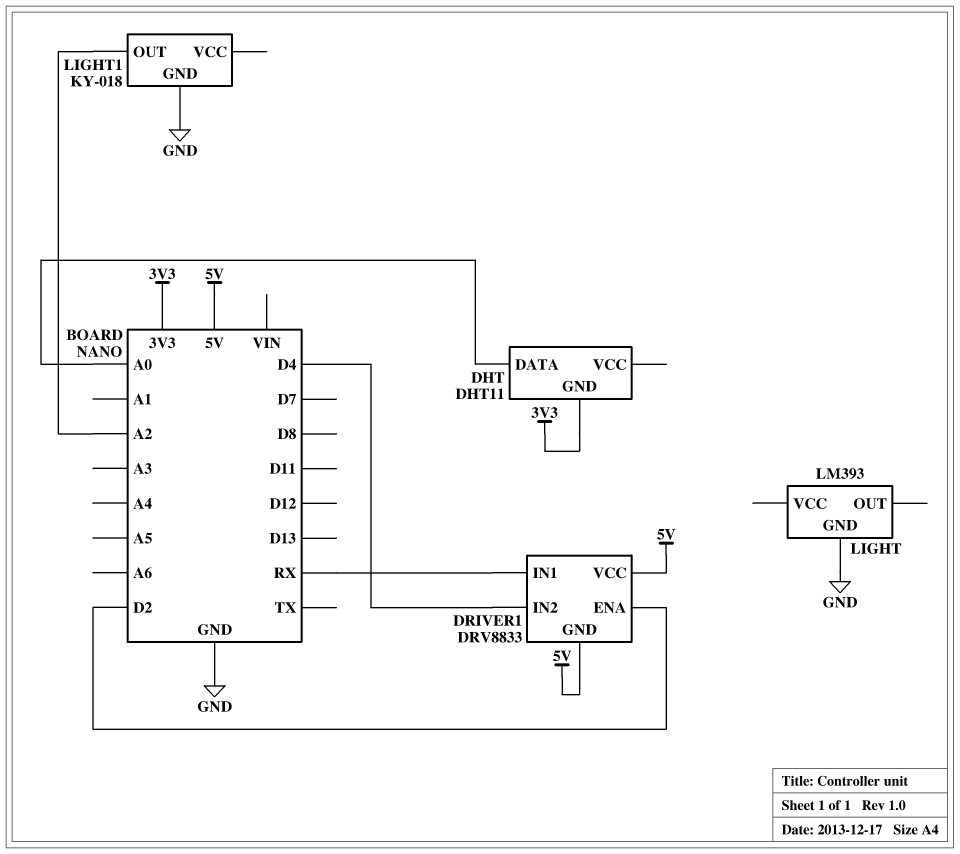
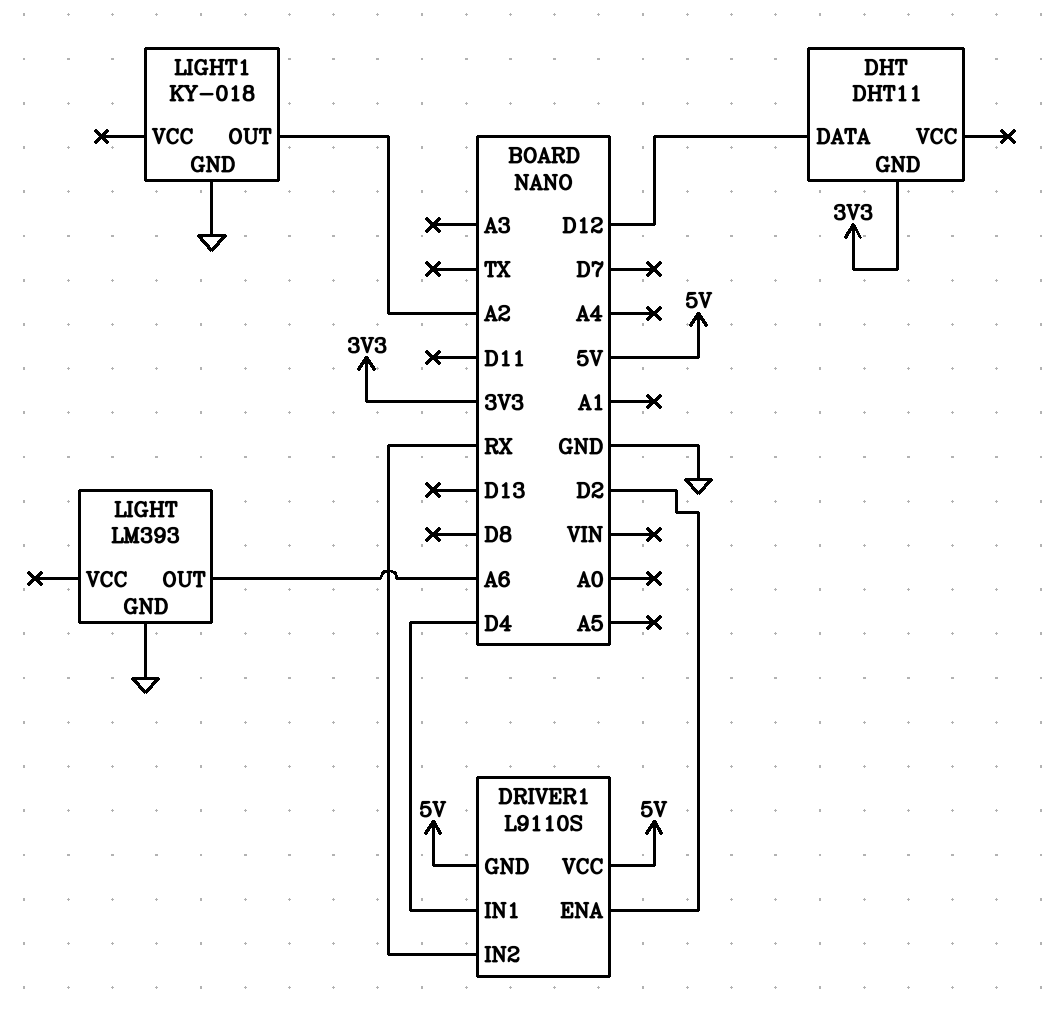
DHT pin DATA: A0 -> D12
DRIVER1: DRV8833 -> L9110S
DRIVER1 pin IN1: RX -> D4
DRIVER1 pin IN2: D4 -> RX
LIGHT pin OUT: none -> A6

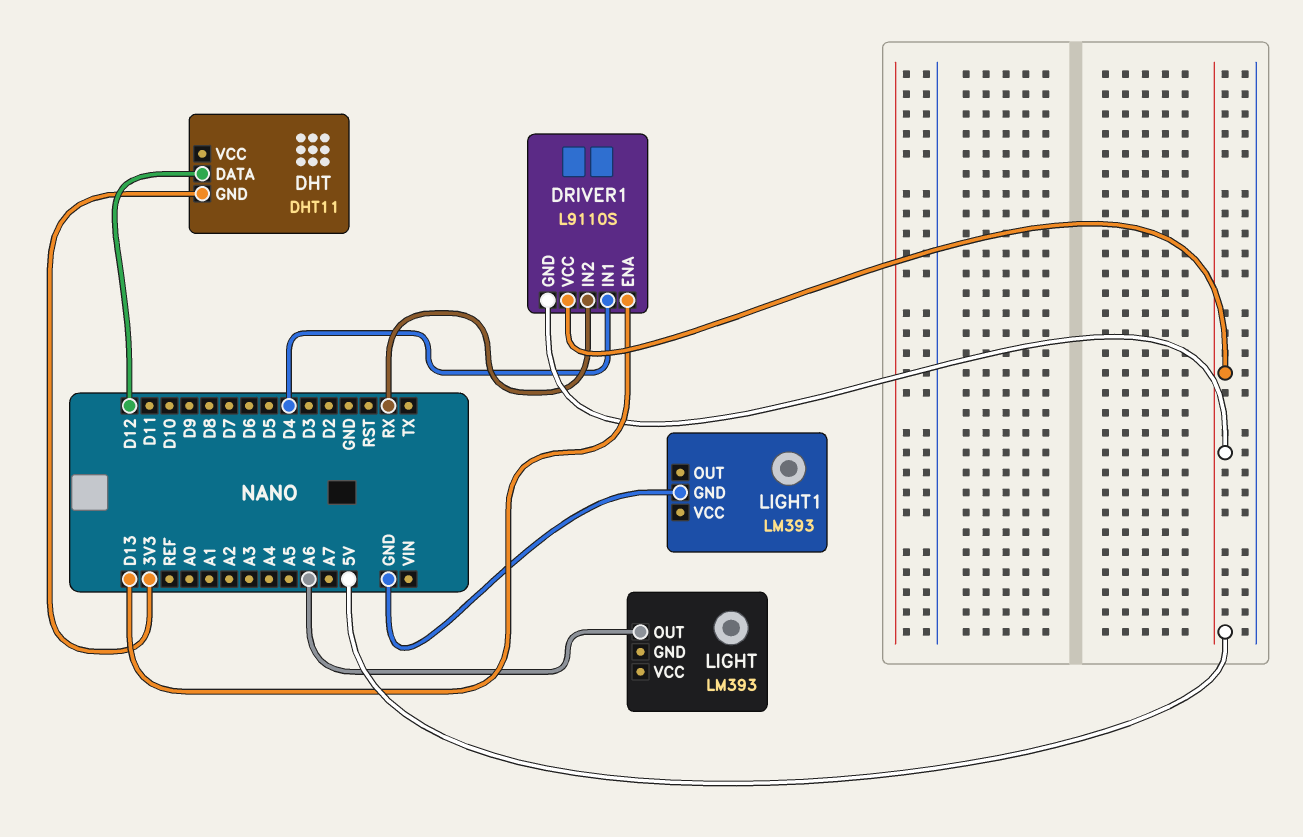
DRIVER1 pin ENA: D2 -> D13
LIGHT pin GND: GND -> none
LIGHT1: KY-018 -> LM393
LIGHT1 pin OUT: A2 -> none

